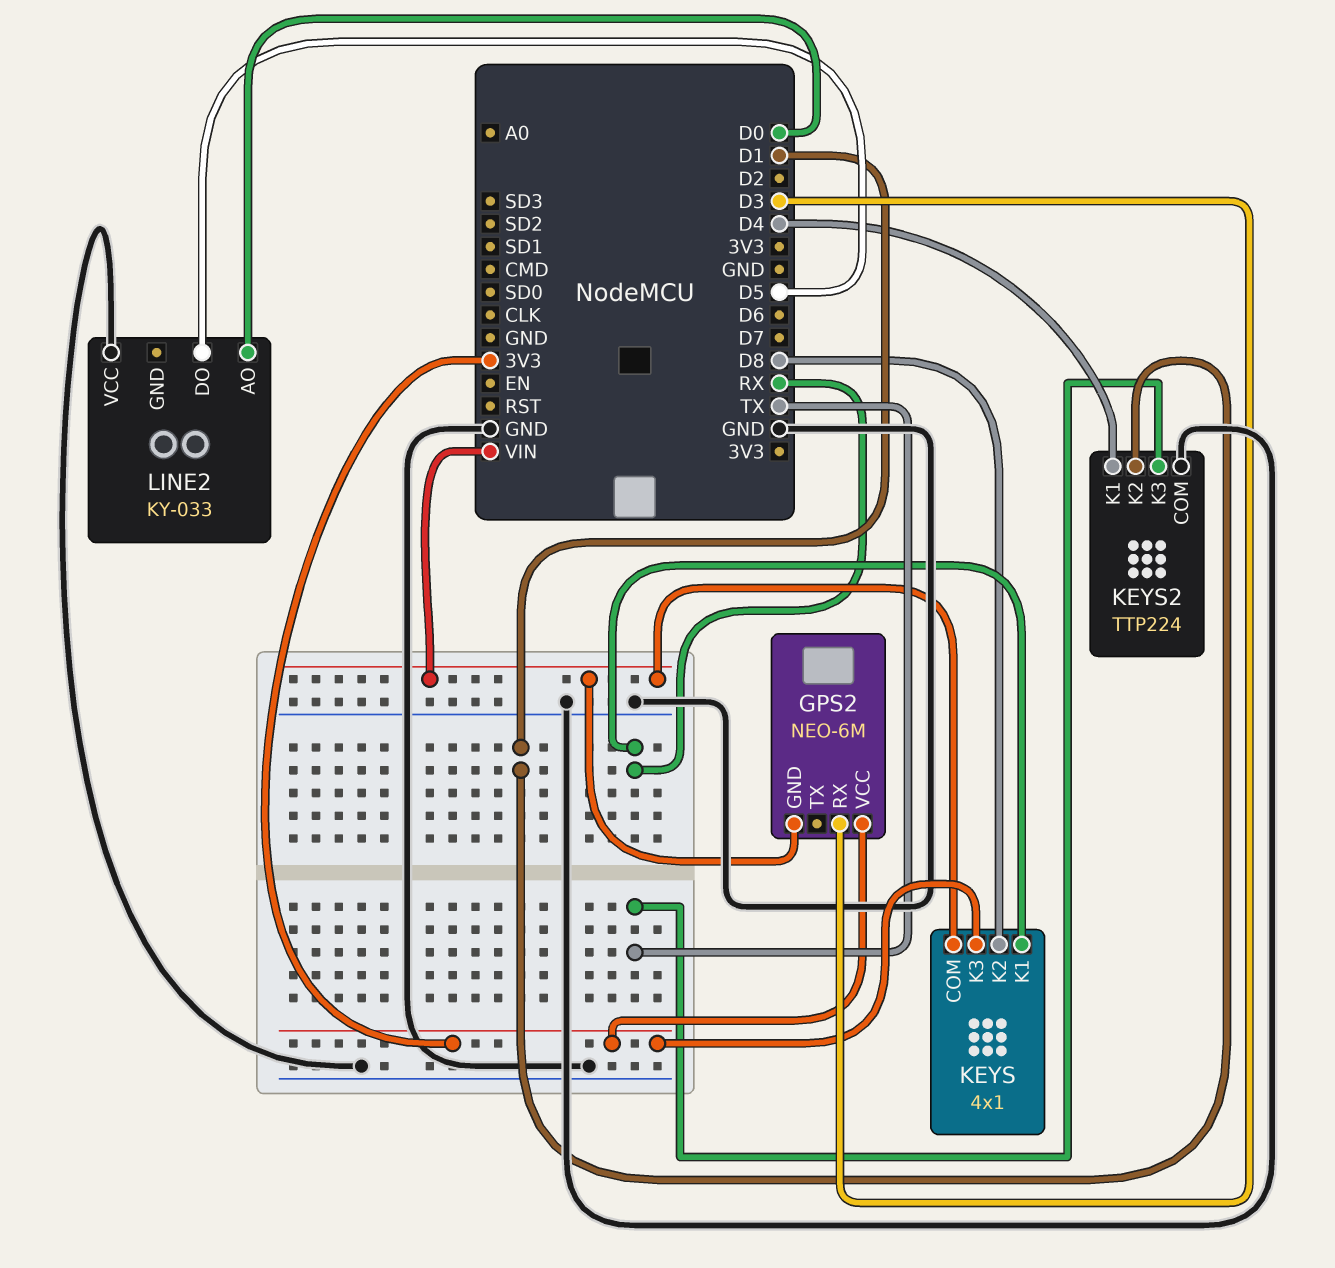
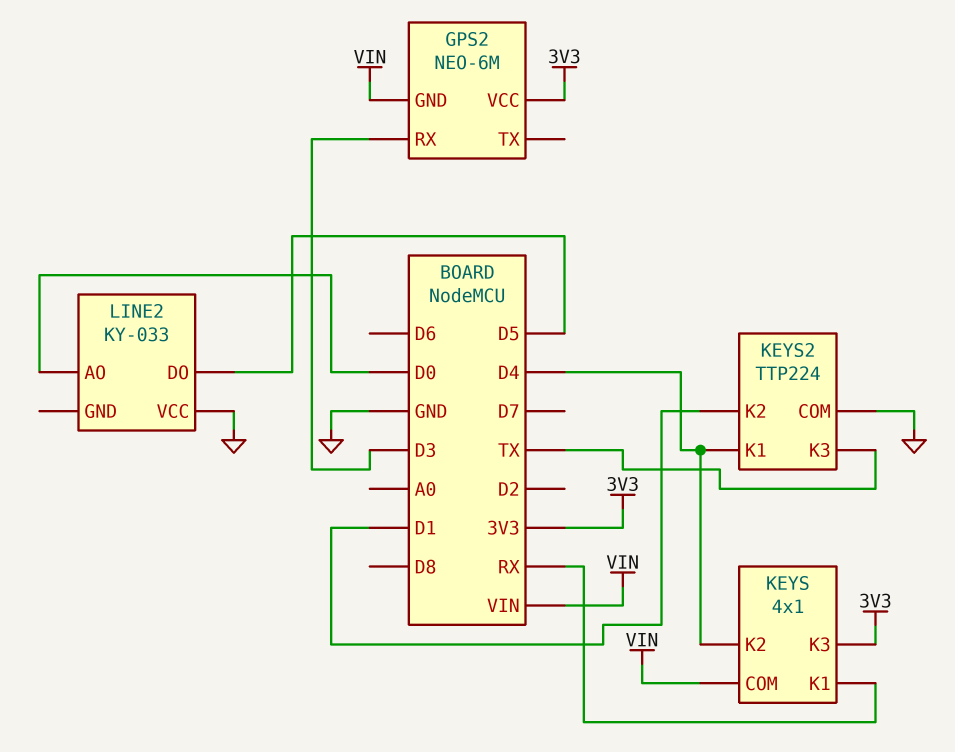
KEYS pin K2: D8 -> D4

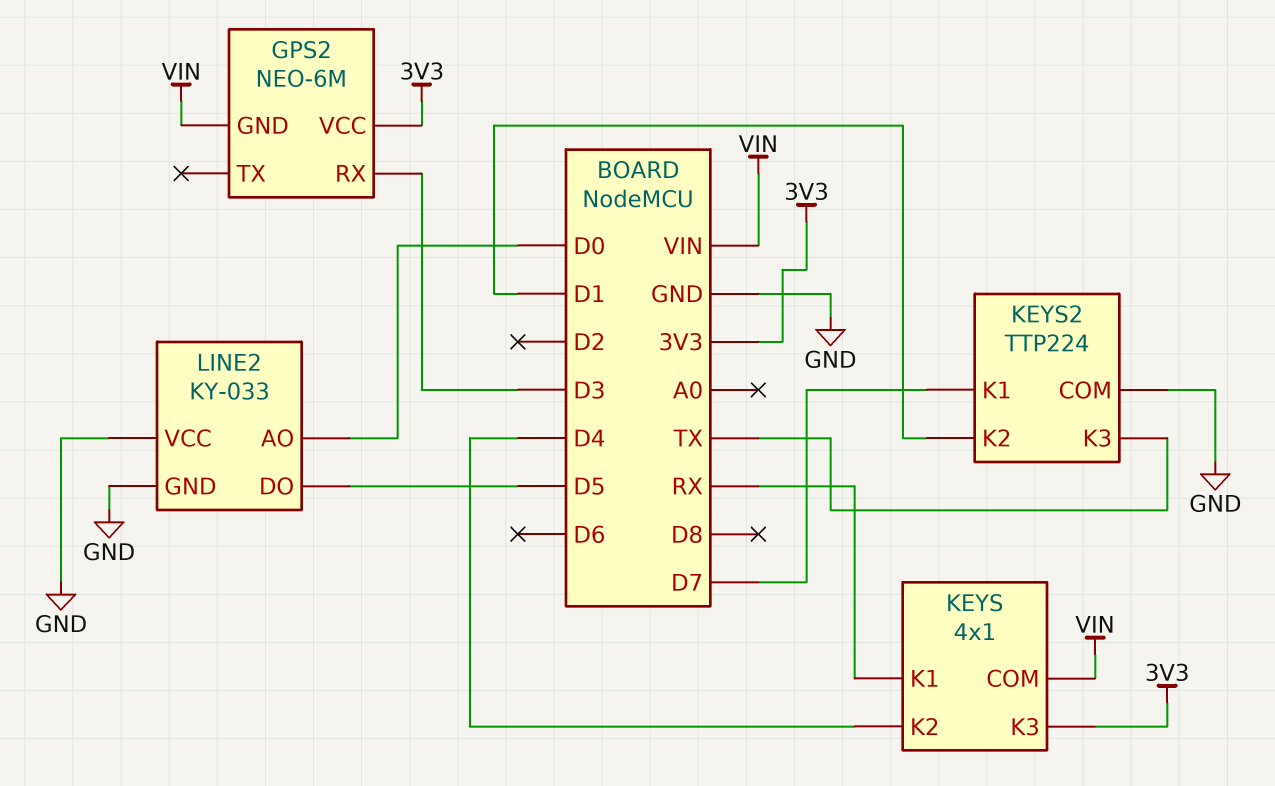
KEYS2 pin K1: D4 -> D7
LINE2 pin GND: none -> GND

